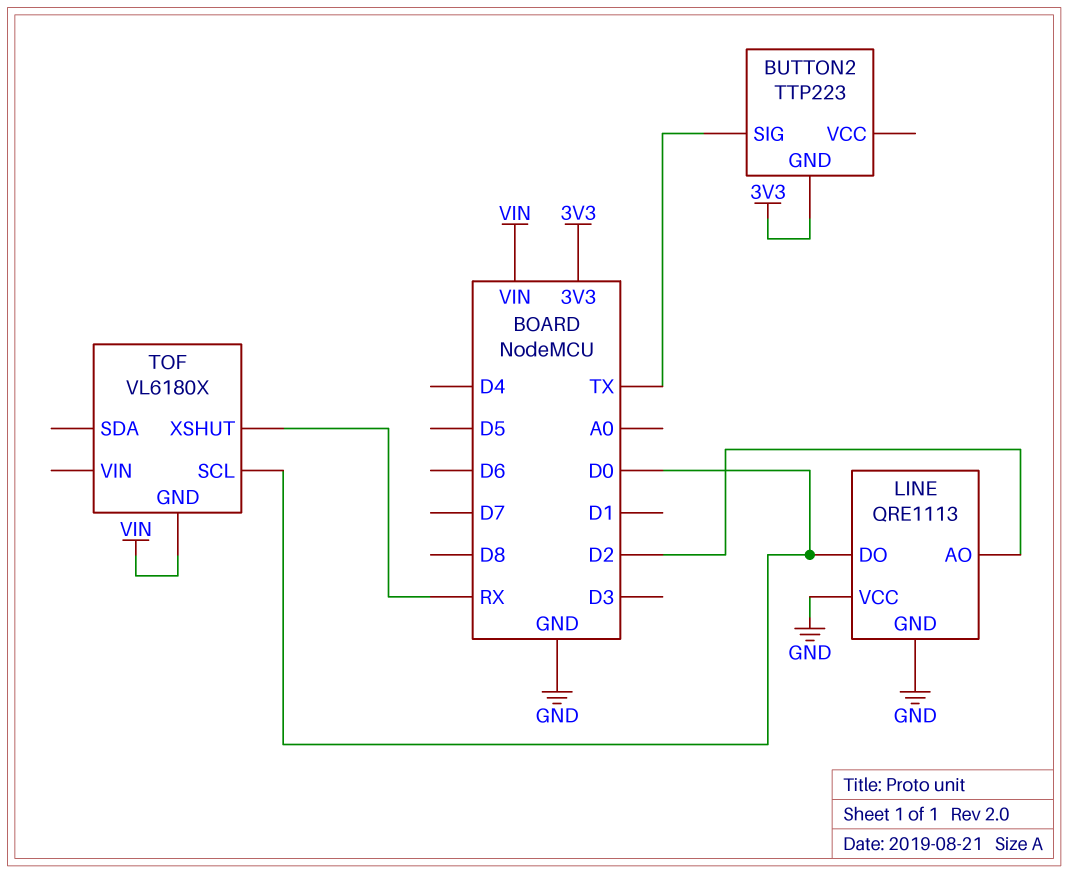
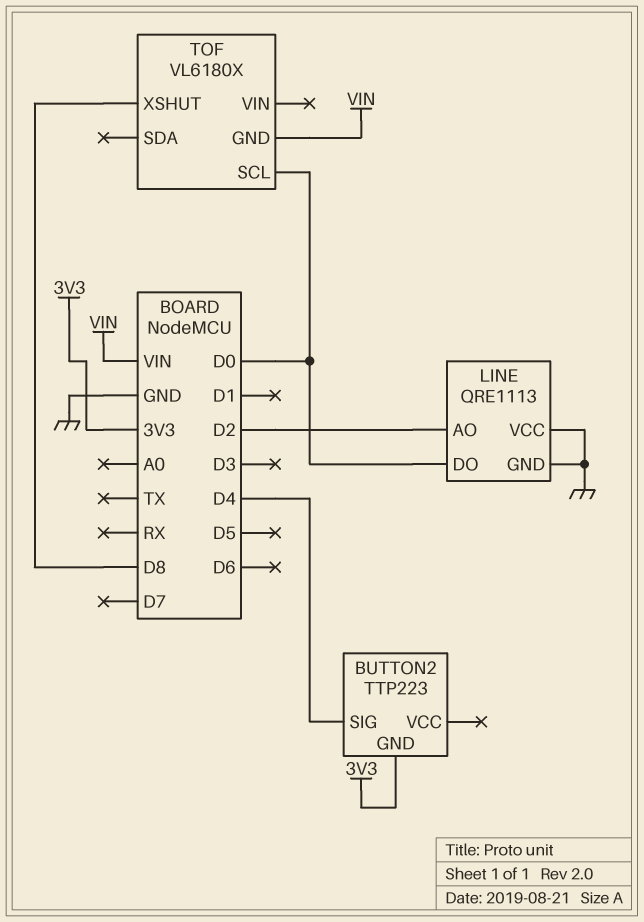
BUTTON2 pin SIG: TX -> D4
TOF pin XSHUT: RX -> D8

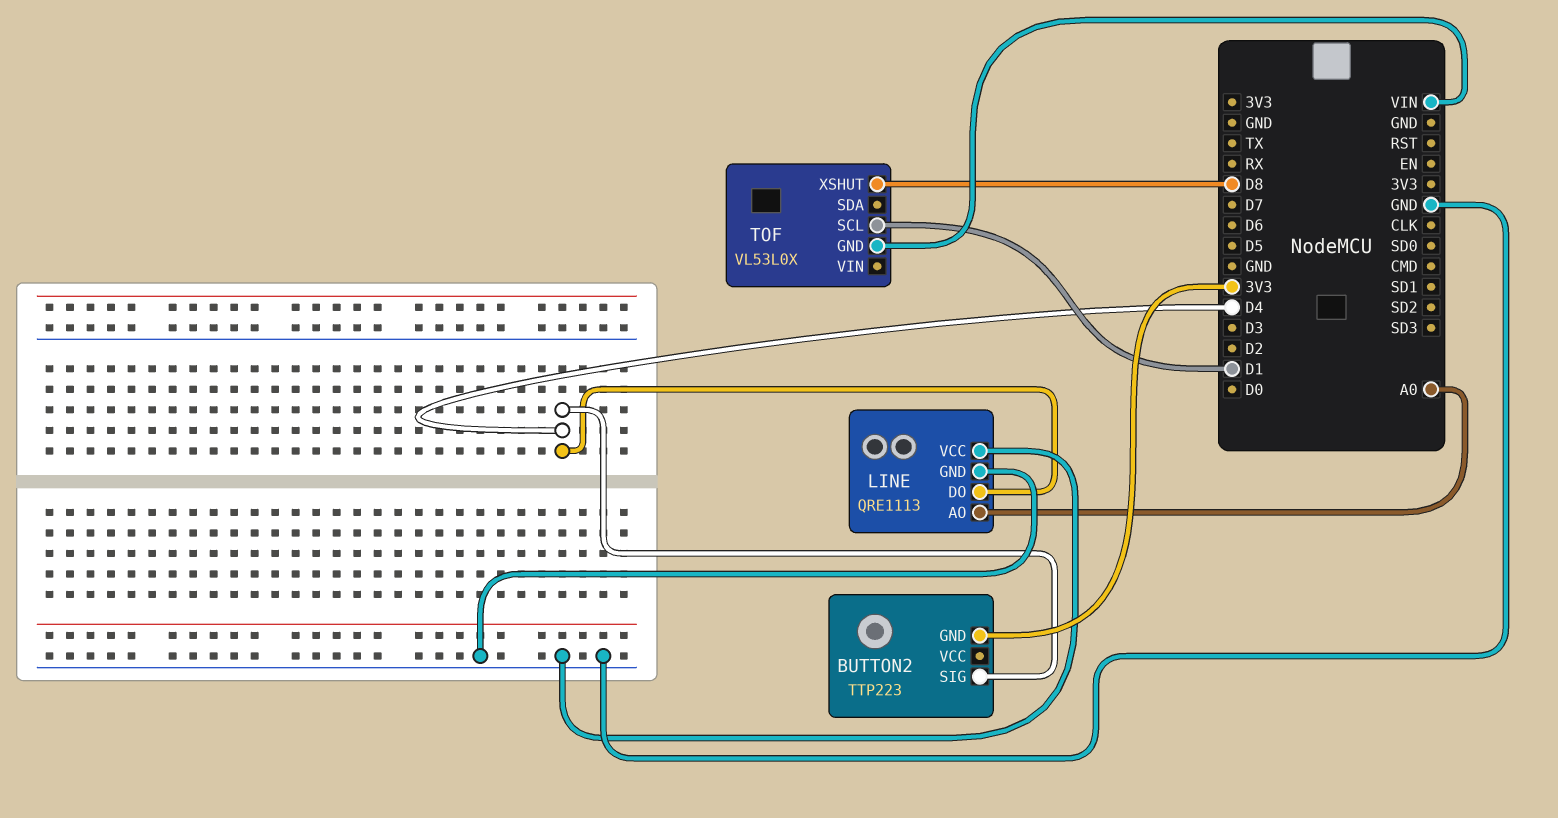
LINE pin AO: D2 -> A0
LINE pin DO: D0 -> D4
TOF: VL6180X -> VL53L0X
TOF pin SCL: D0 -> D1

